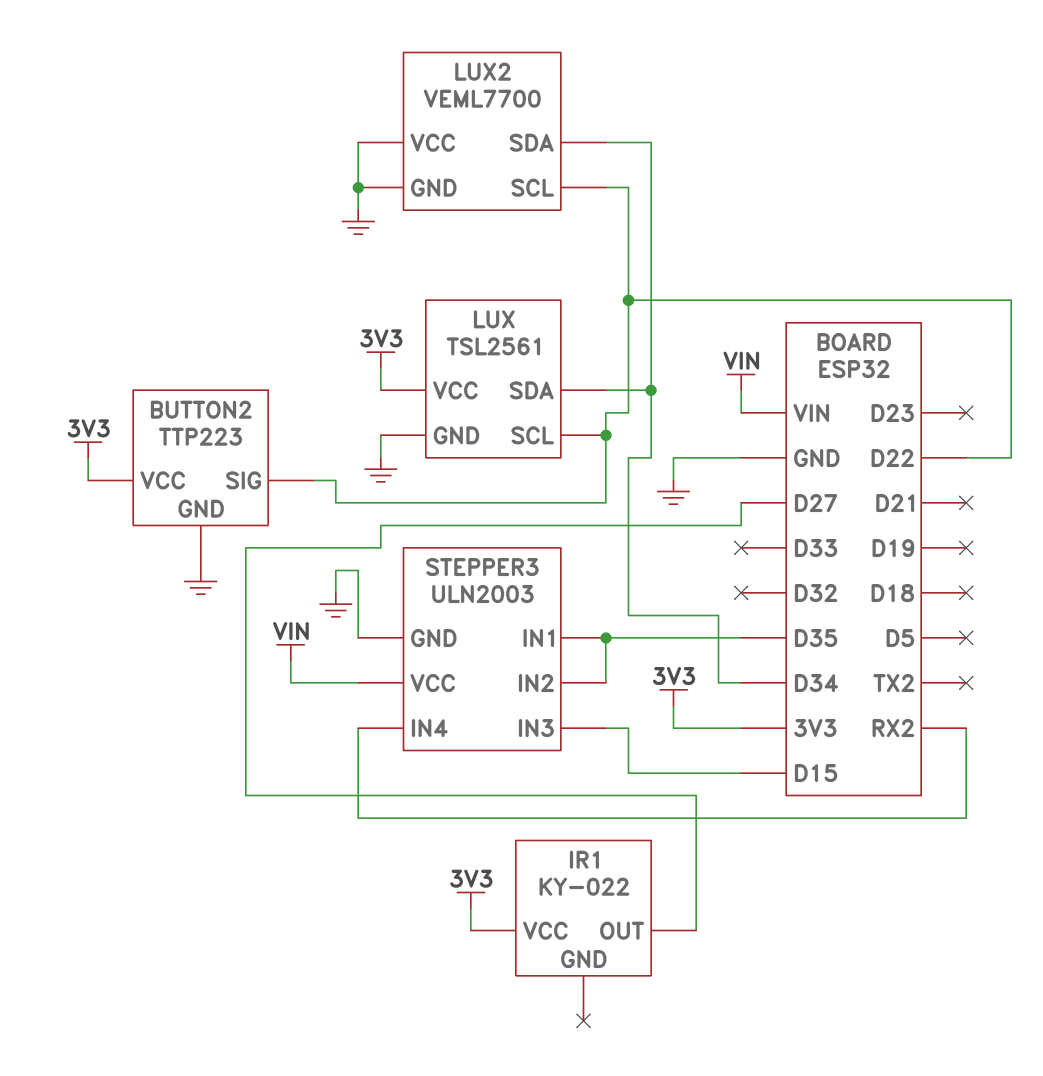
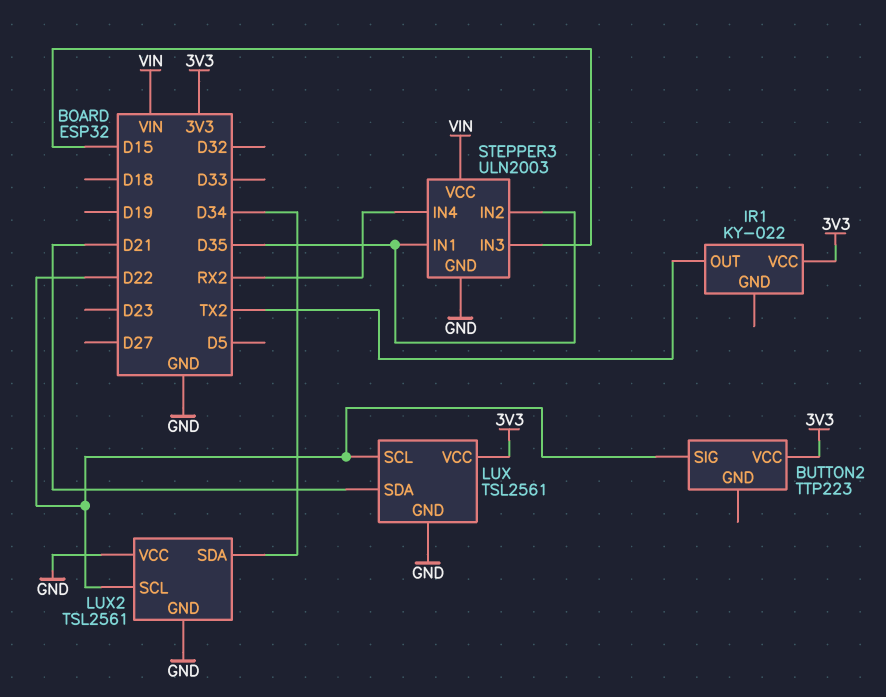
BUTTON2 pin GND: GND -> none
IR1 pin OUT: D27 -> TX2
LUX pin SDA: D34 -> D21
LUX2: VEML7700 -> TSL2561

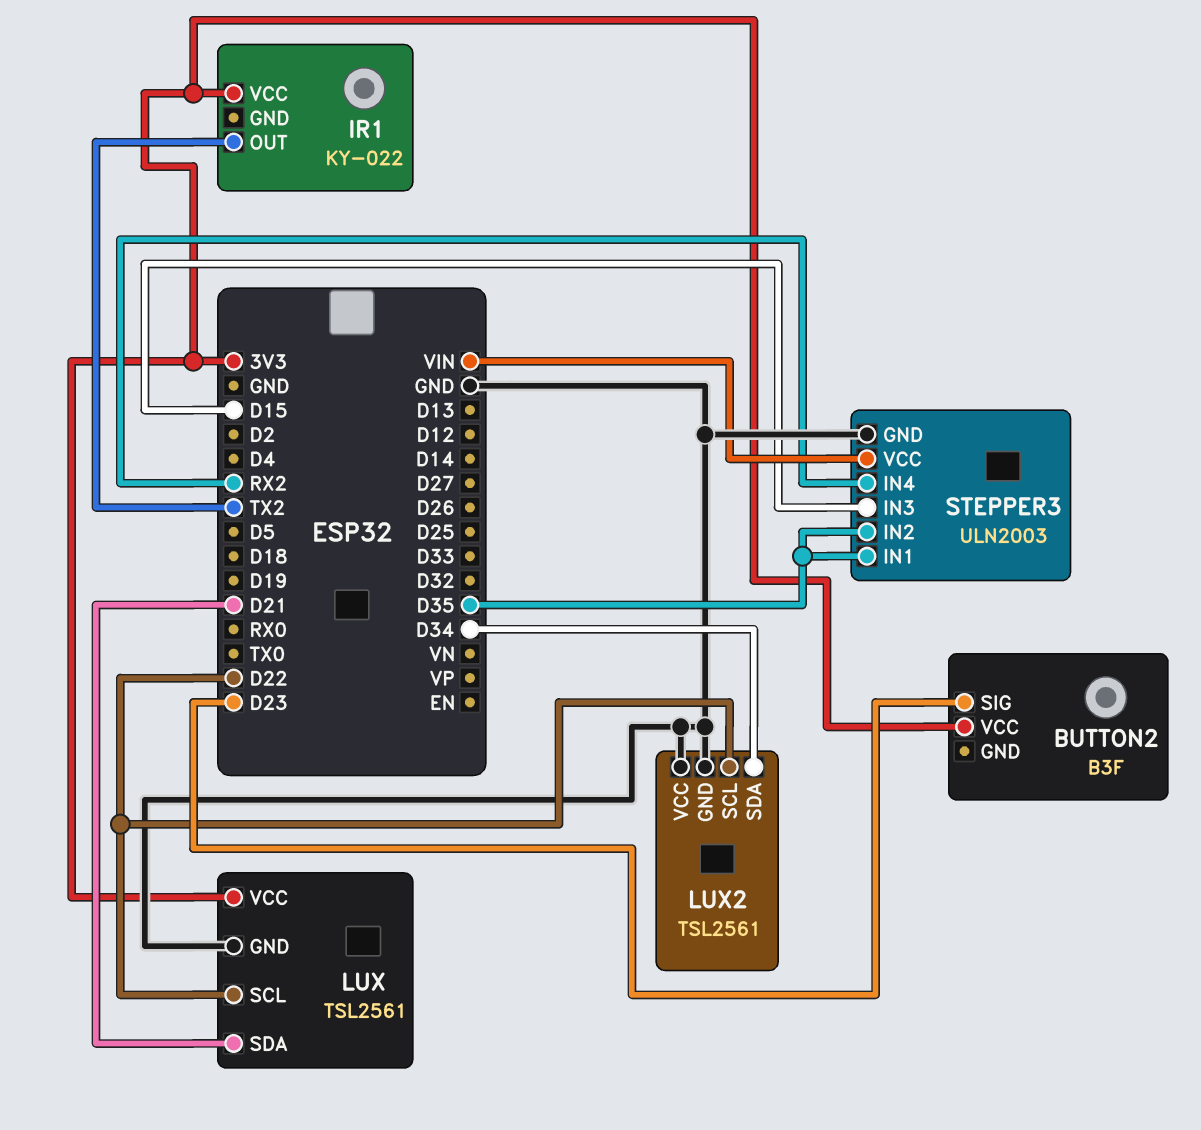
BUTTON2: TTP223 -> B3F
BUTTON2 pin SIG: D22 -> D23

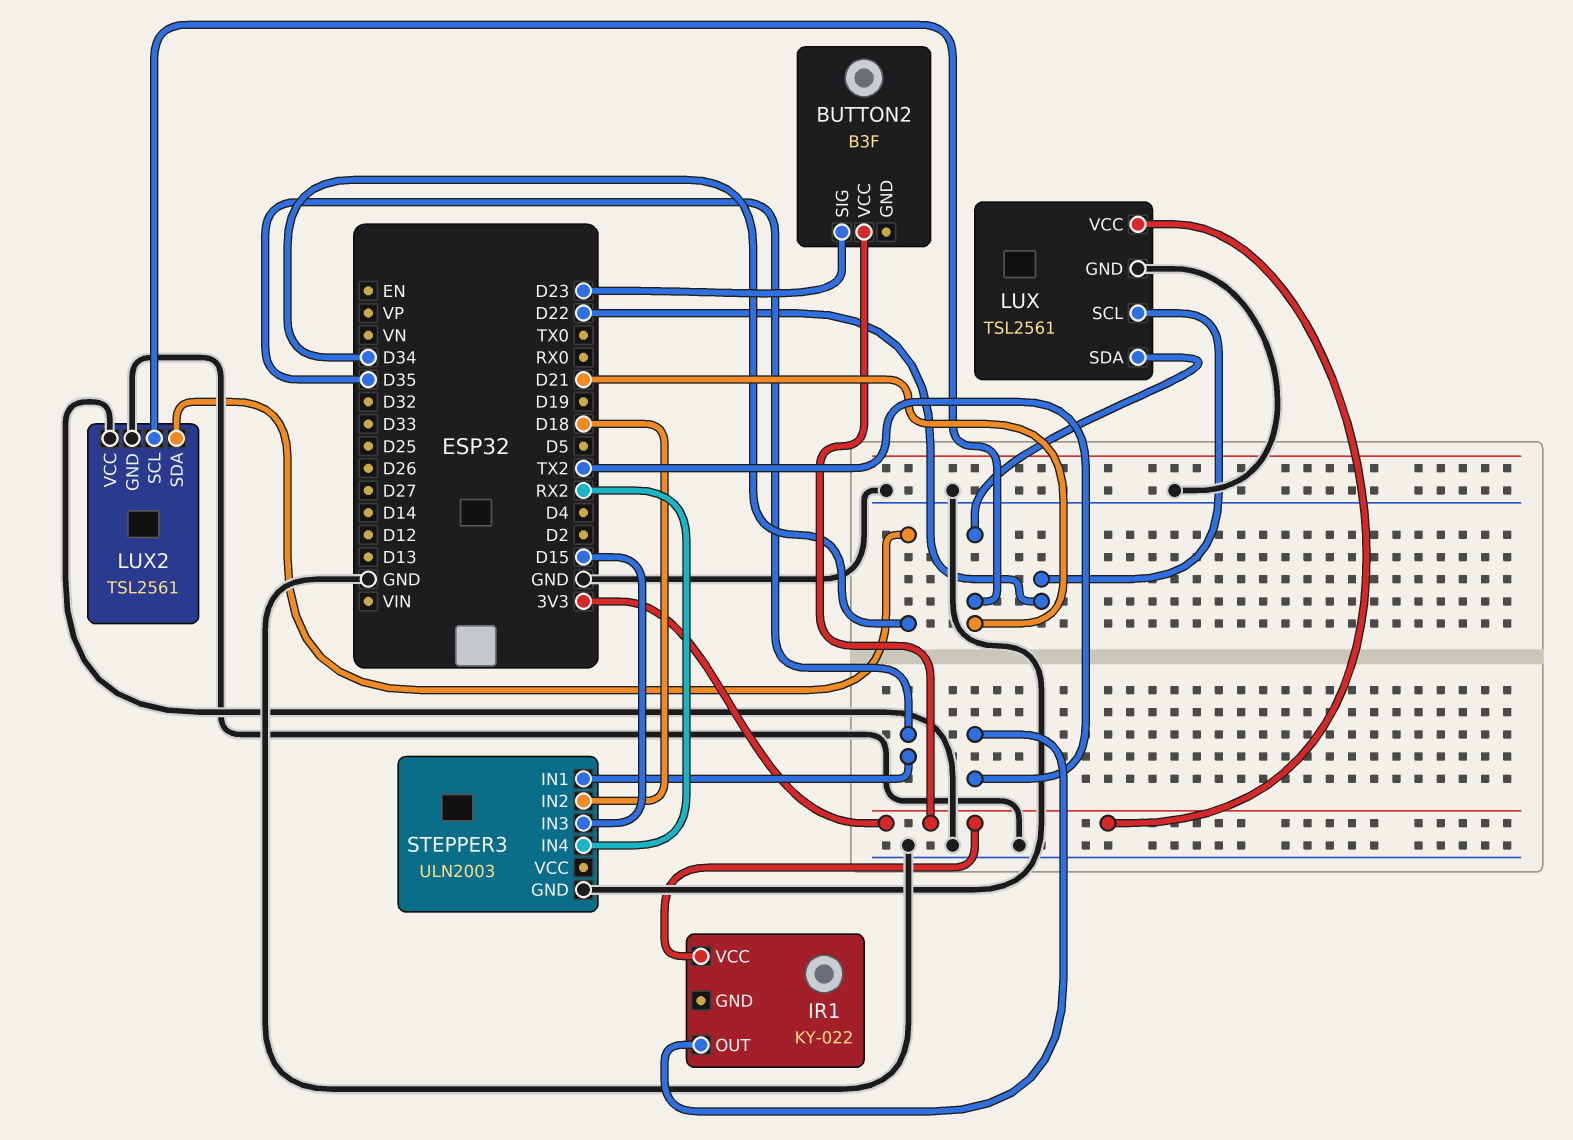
LUX2 pin SCL: D22 -> D21
STEPPER3 pin IN2: D35 -> D18
STEPPER3 pin VCC: VIN -> none

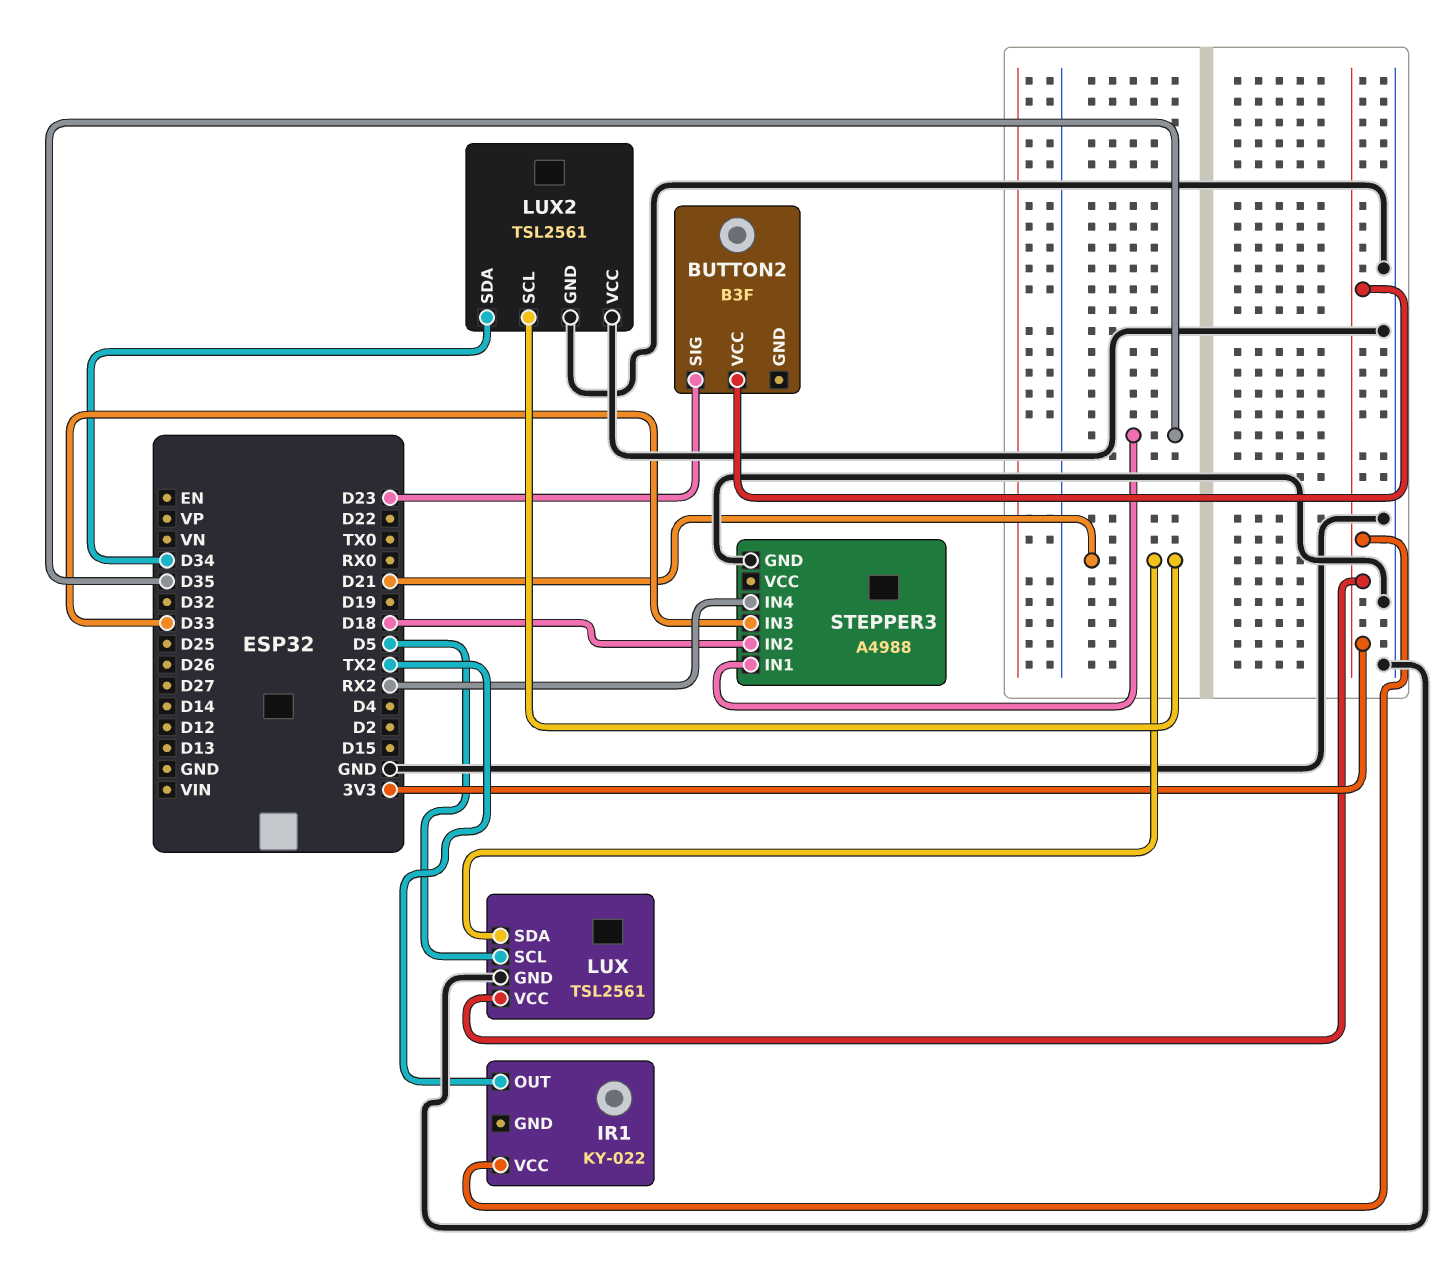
LUX pin SCL: D22 -> D5
STEPPER3: ULN2003 -> A4988
STEPPER3 pin IN3: D15 -> D33

